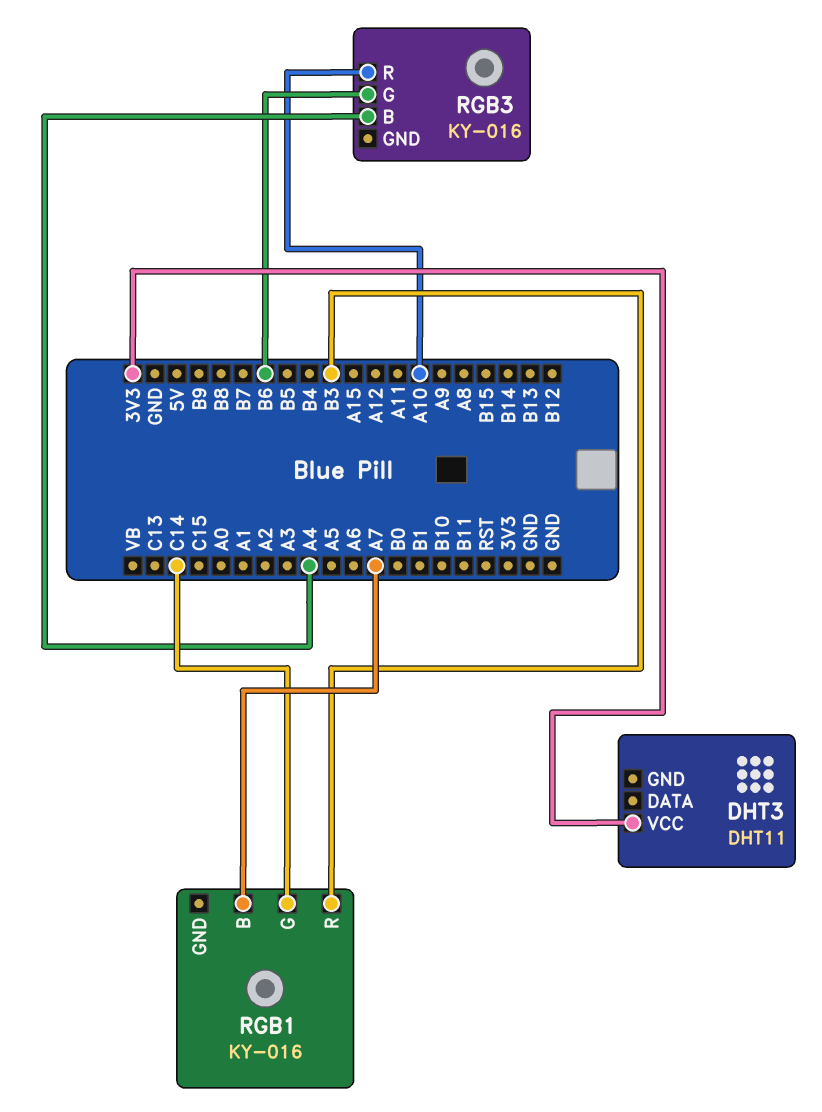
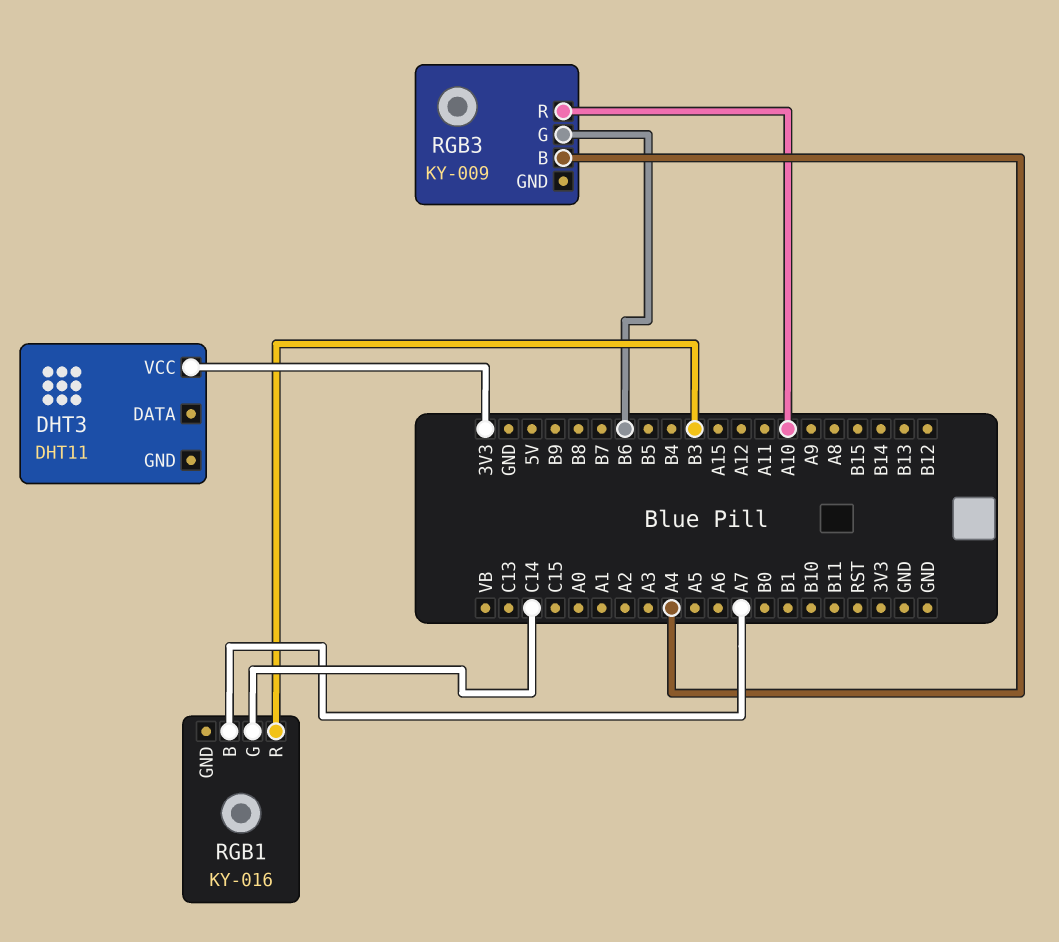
RGB3: KY-016 -> KY-009

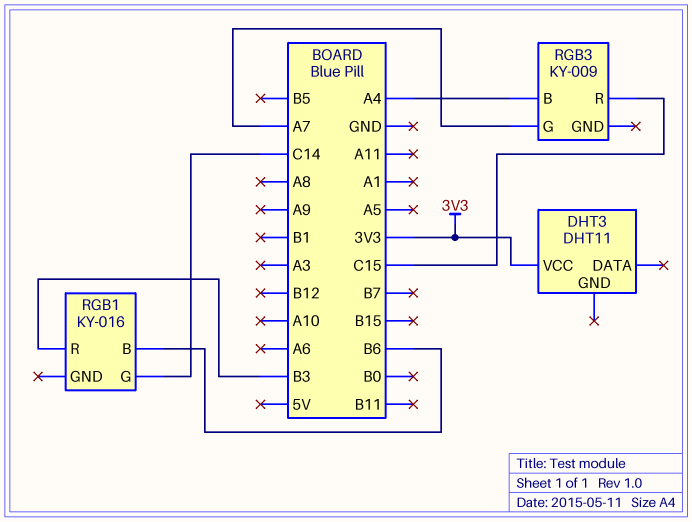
RGB1 pin B: A7 -> B6
RGB3 pin G: B6 -> A7
RGB3 pin R: A10 -> C15

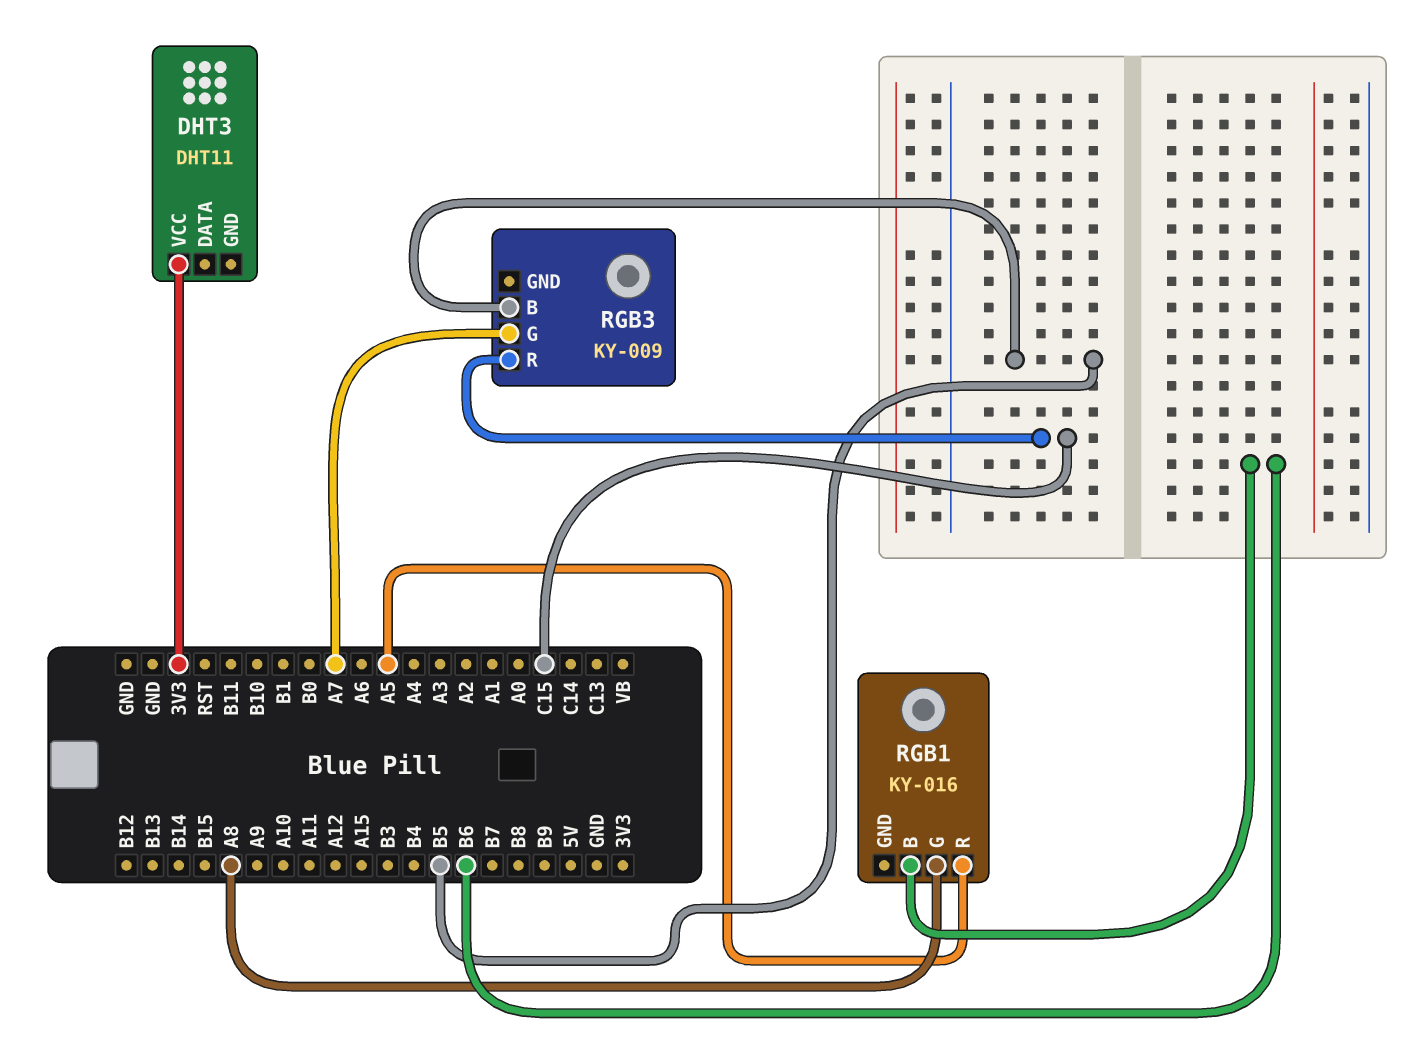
RGB1 pin G: C14 -> A8
RGB1 pin R: B3 -> A5
RGB3 pin B: A4 -> B5

